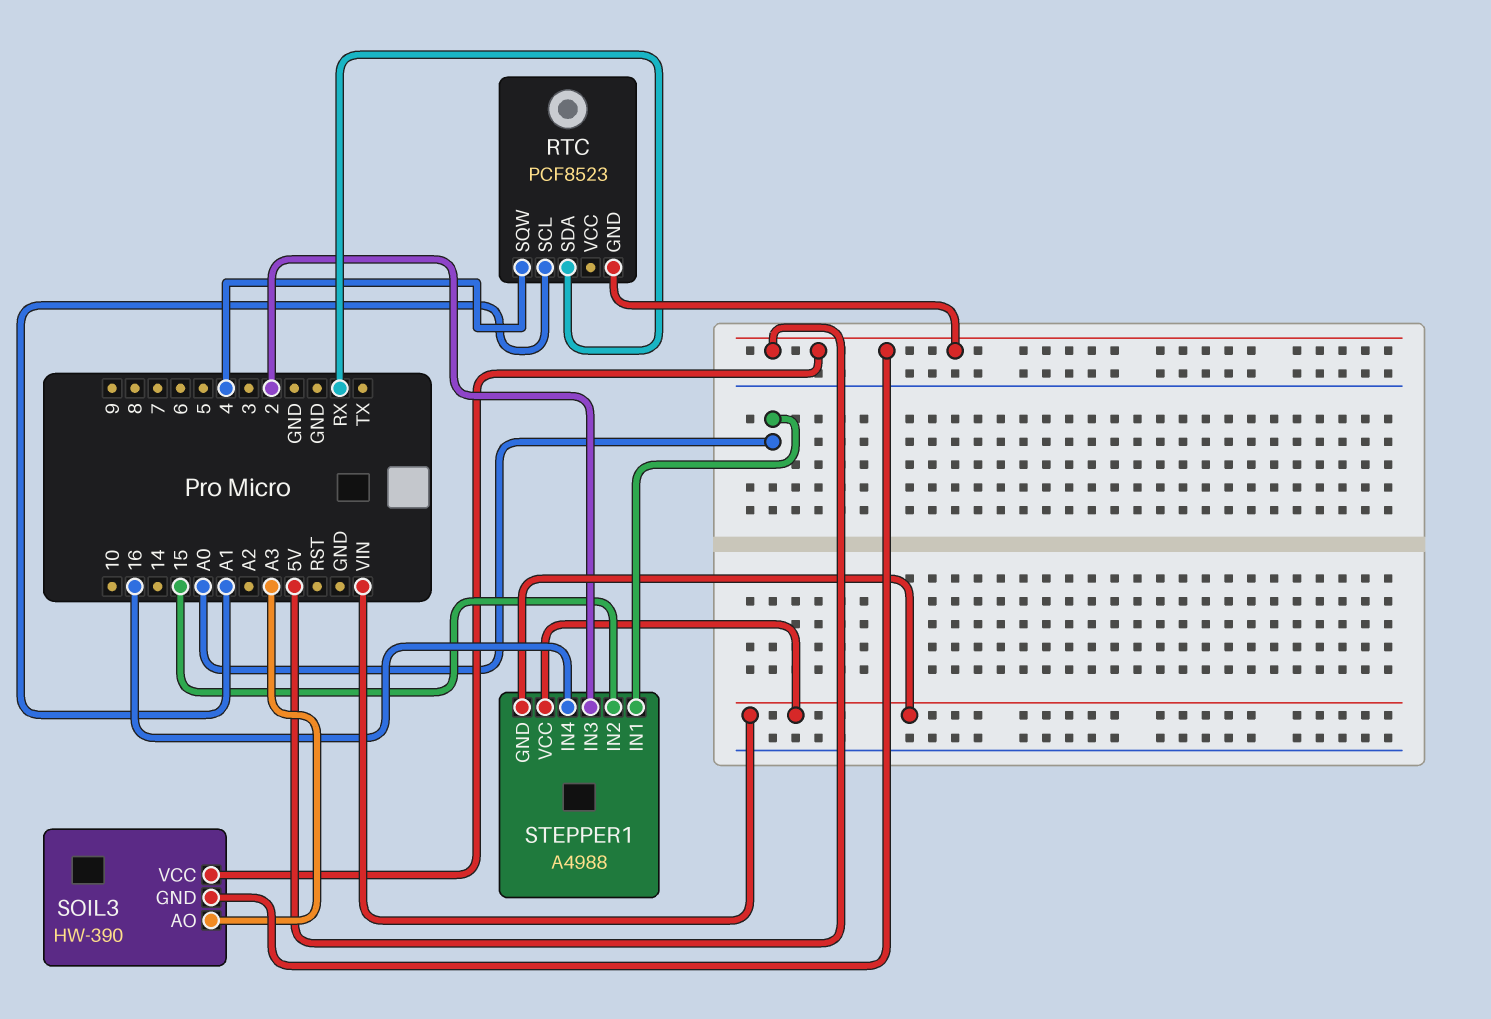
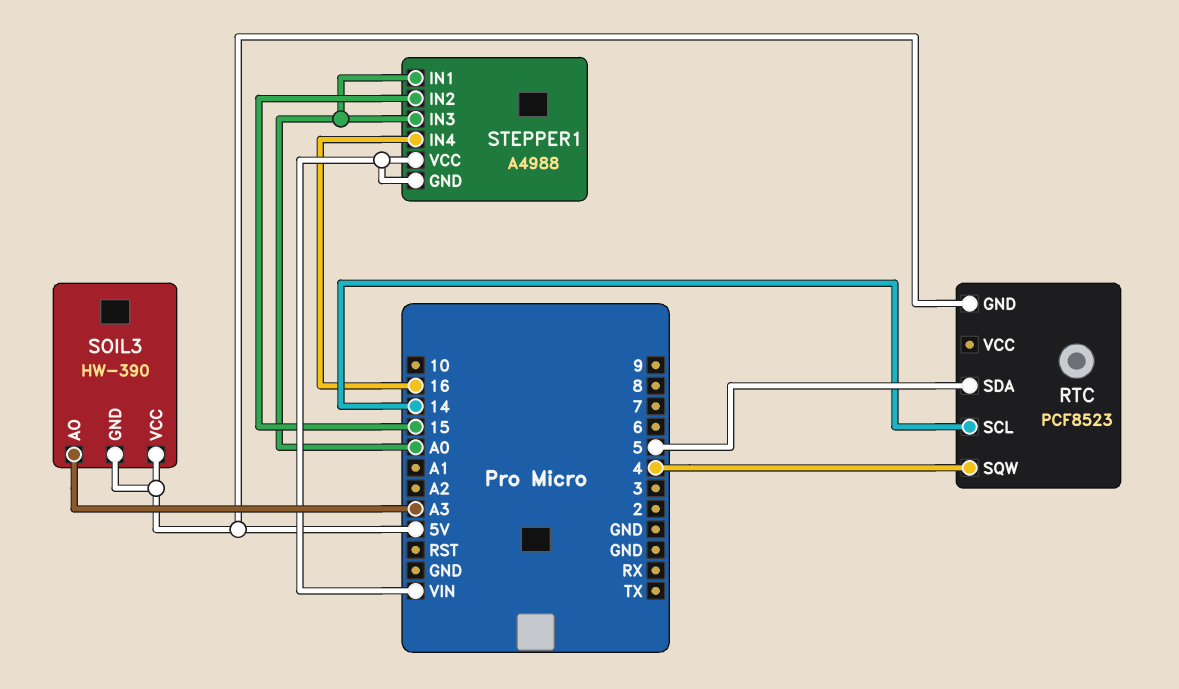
RTC pin SCL: A1 -> 14
RTC pin SDA: RX -> 5
STEPPER1 pin IN3: 2 -> A0

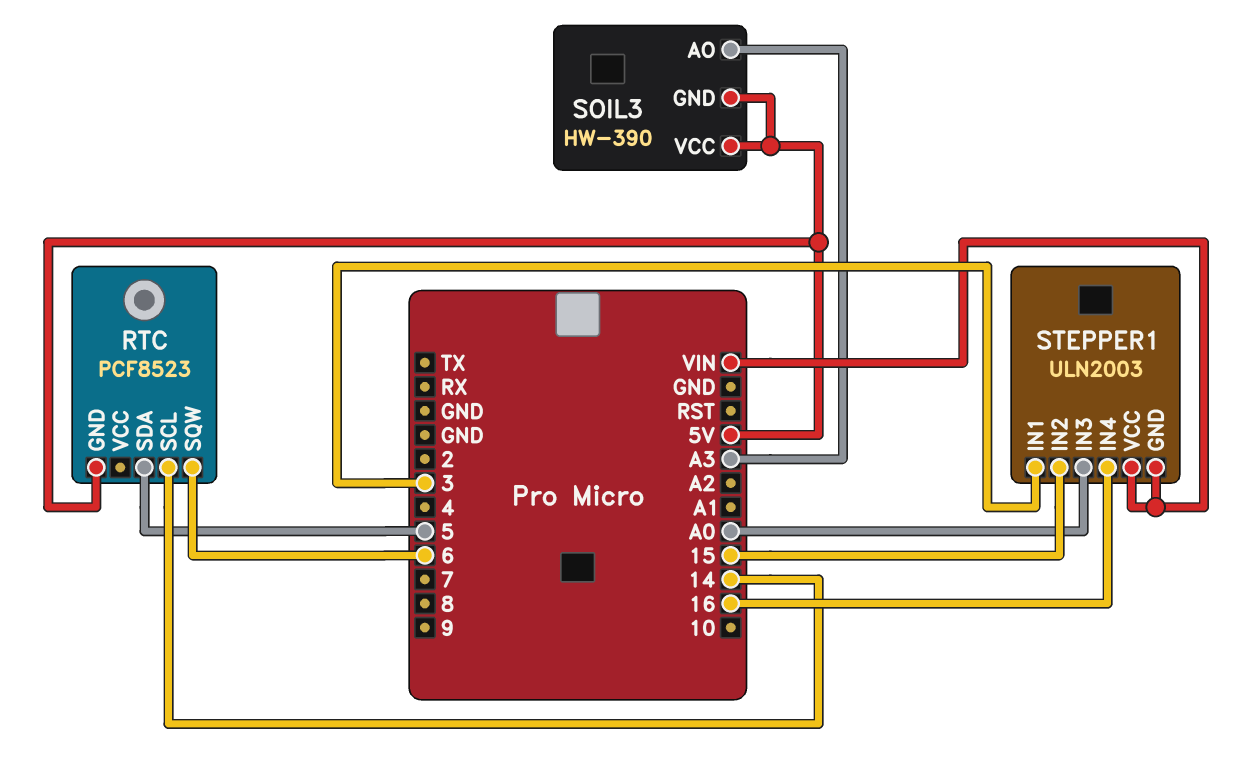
RTC pin SQW: 4 -> 6
STEPPER1: A4988 -> ULN2003
STEPPER1 pin IN1: A0 -> 3

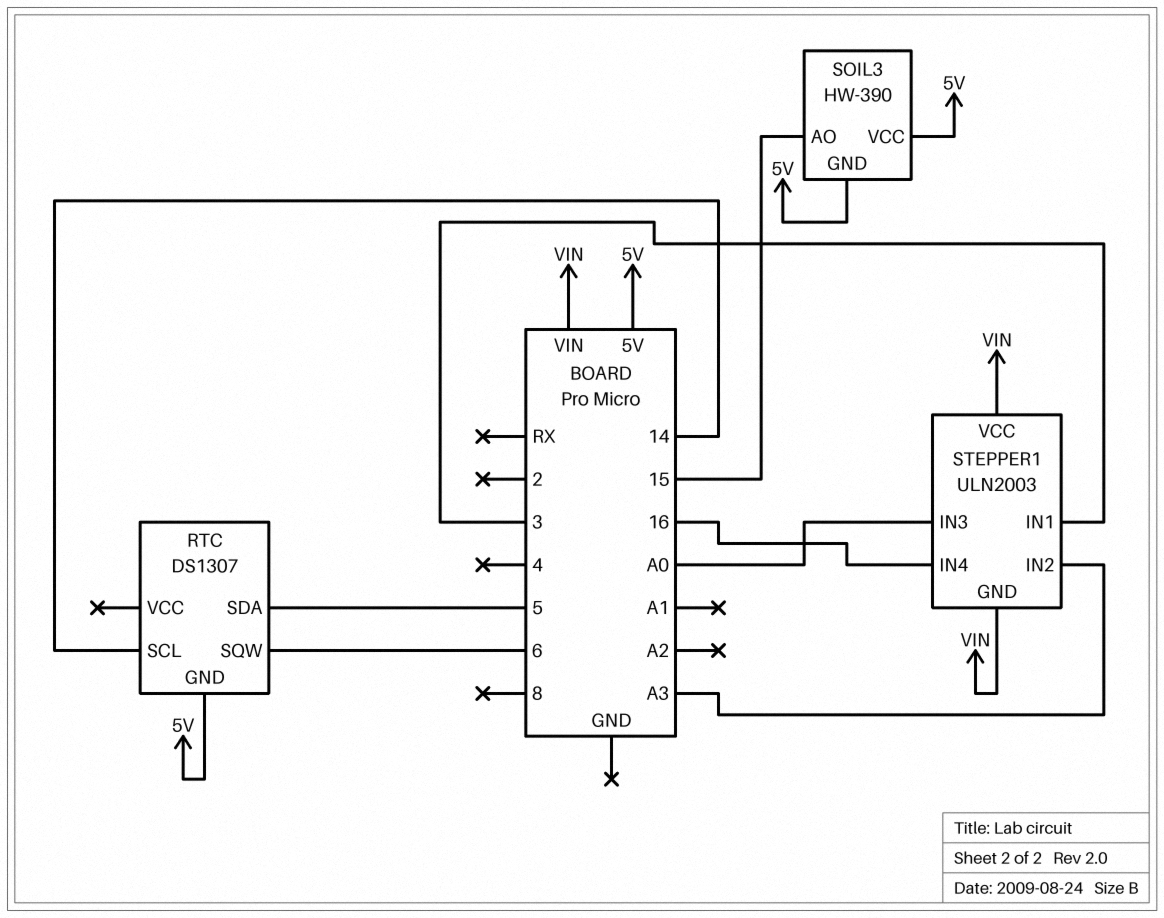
RTC: PCF8523 -> DS1307
SOIL3 pin AO: A3 -> 15
STEPPER1 pin IN2: 15 -> A3

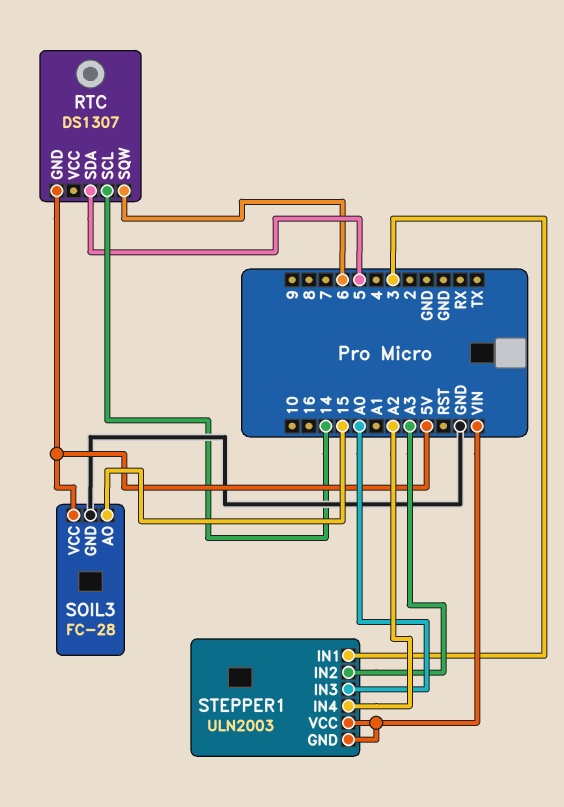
SOIL3: HW-390 -> FC-28
SOIL3 pin GND: 5V -> GND
STEPPER1 pin IN4: 16 -> A2

